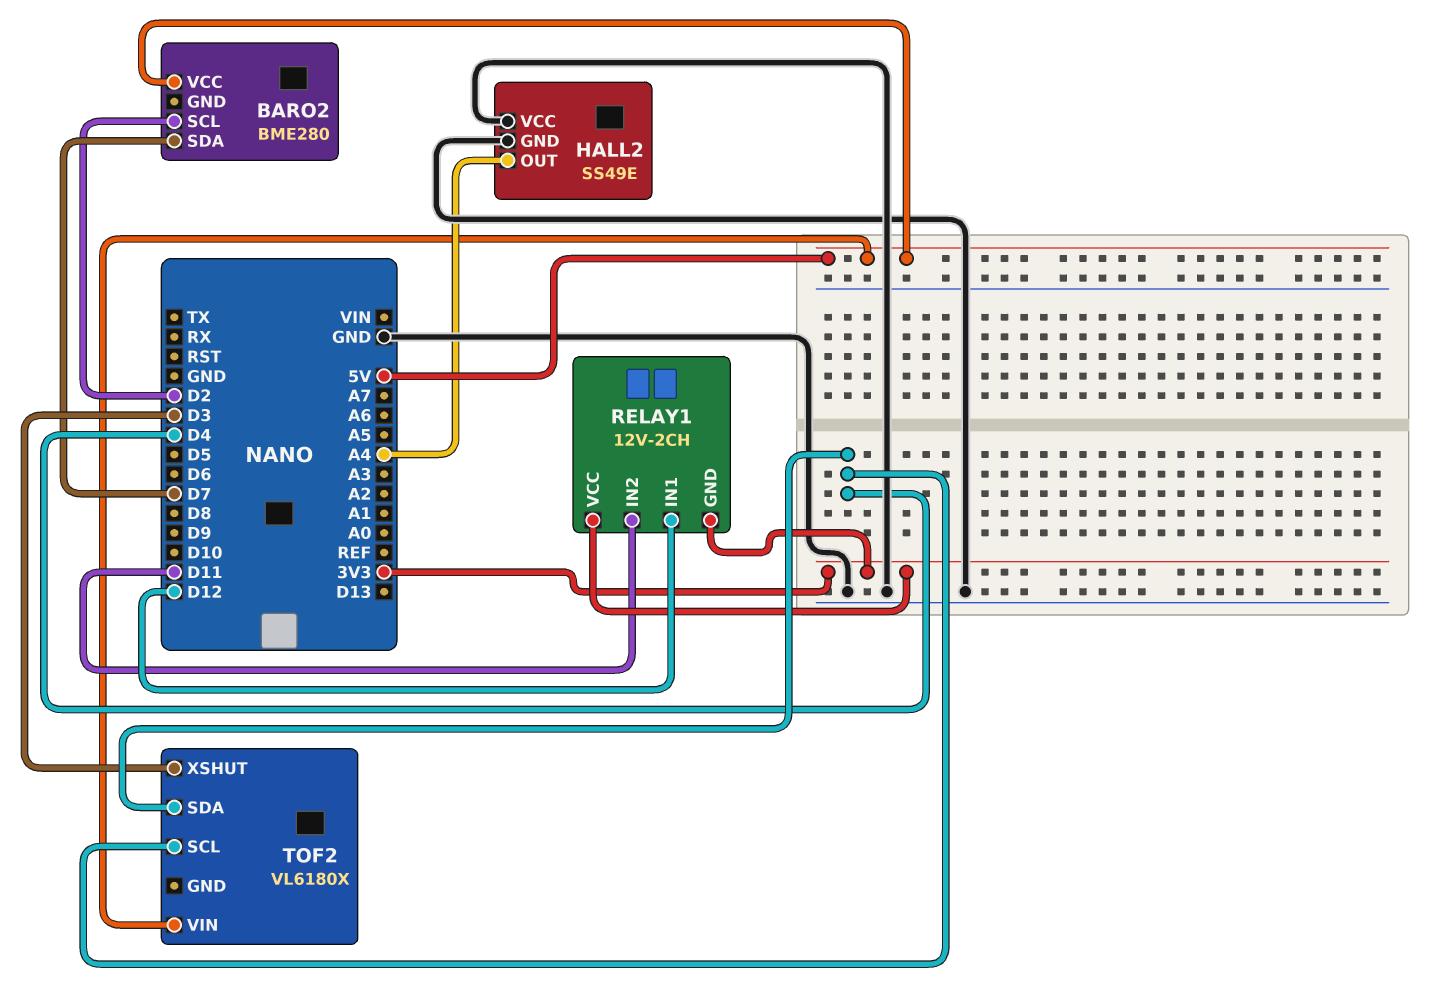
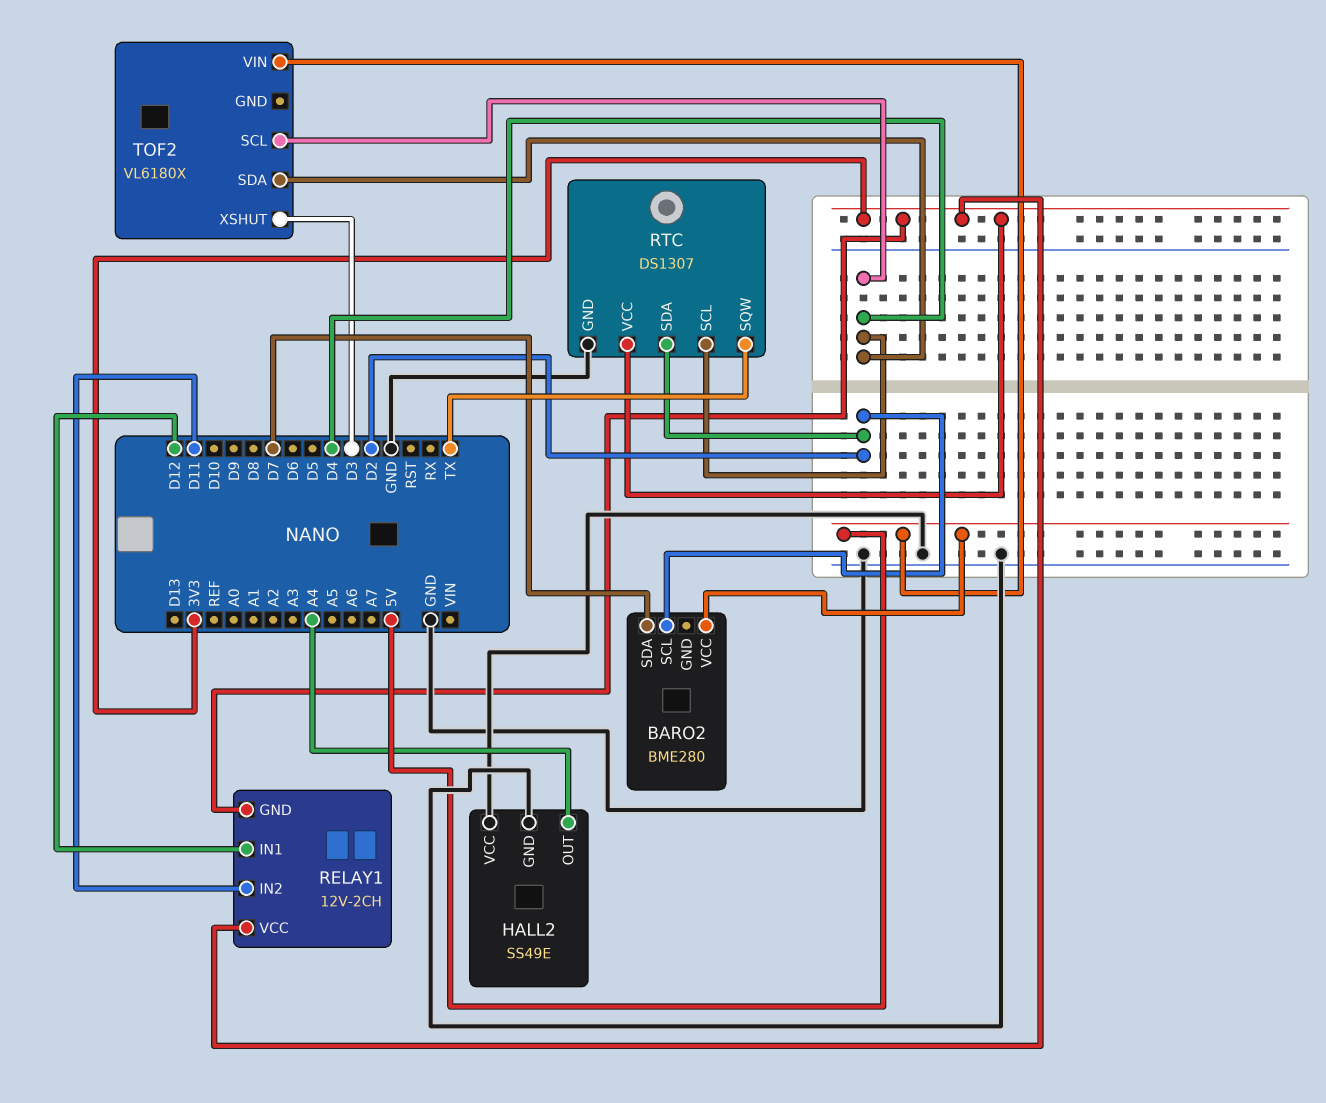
RTC: none -> DS1307
RTC pin GND: none -> GND
RTC pin SCL: none -> D4
RTC pin SDA: none -> D2
RTC pin SQW: none -> TX
RTC pin VCC: none -> 3V3

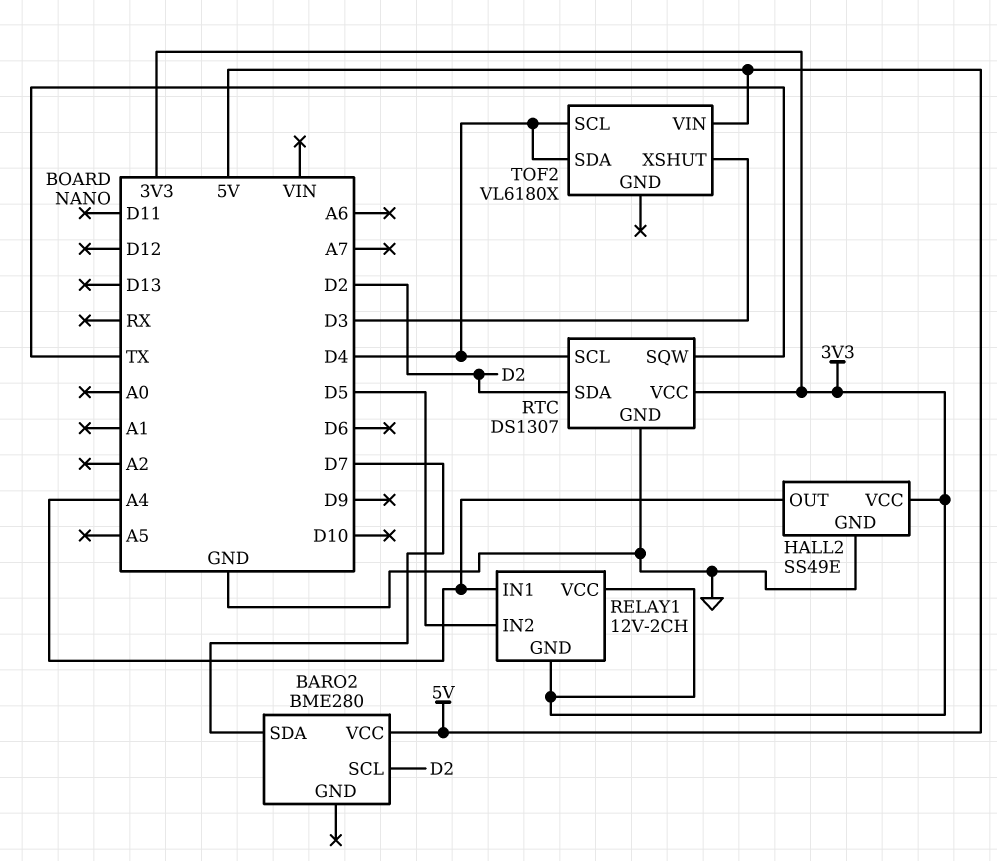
HALL2 pin VCC: GND -> 3V3
RELAY1 pin IN1: D12 -> A4
RELAY1 pin IN2: D11 -> D5

